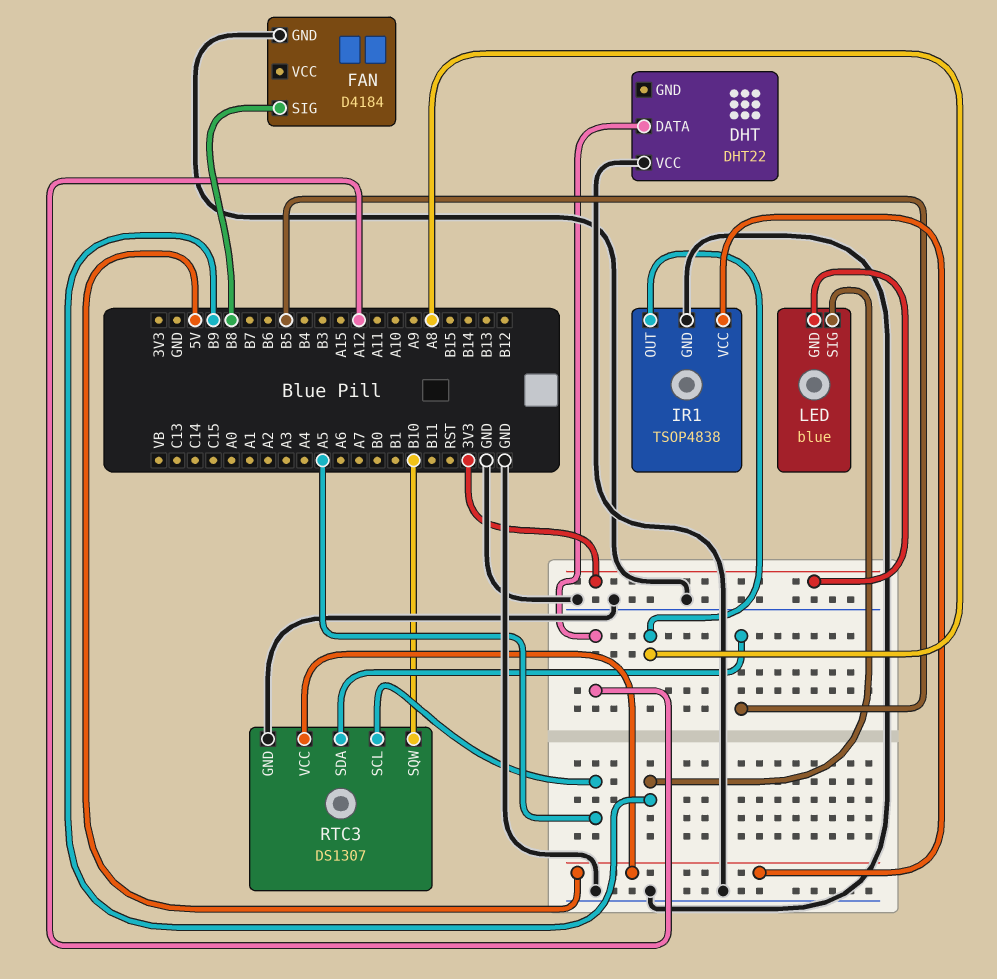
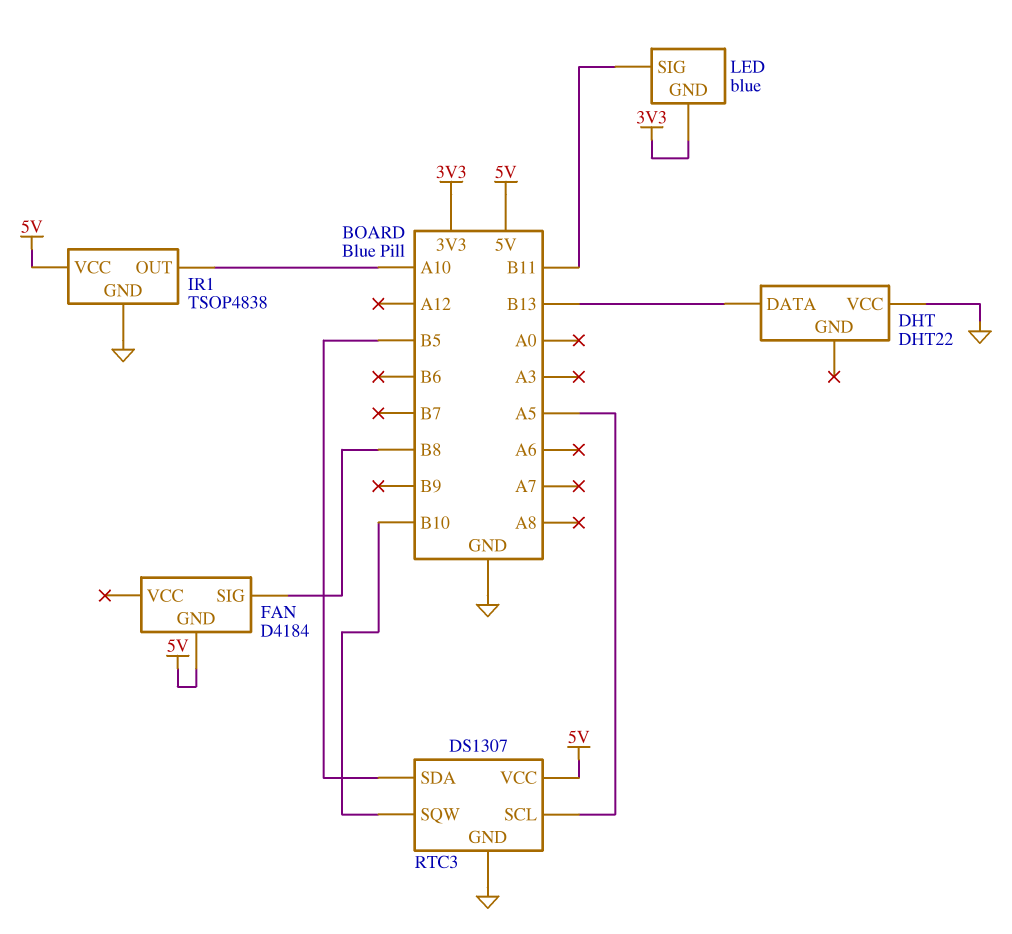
DHT pin DATA: A12 -> B13
FAN pin GND: GND -> 5V
IR1 pin OUT: A8 -> A10
LED pin SIG: B9 -> B11

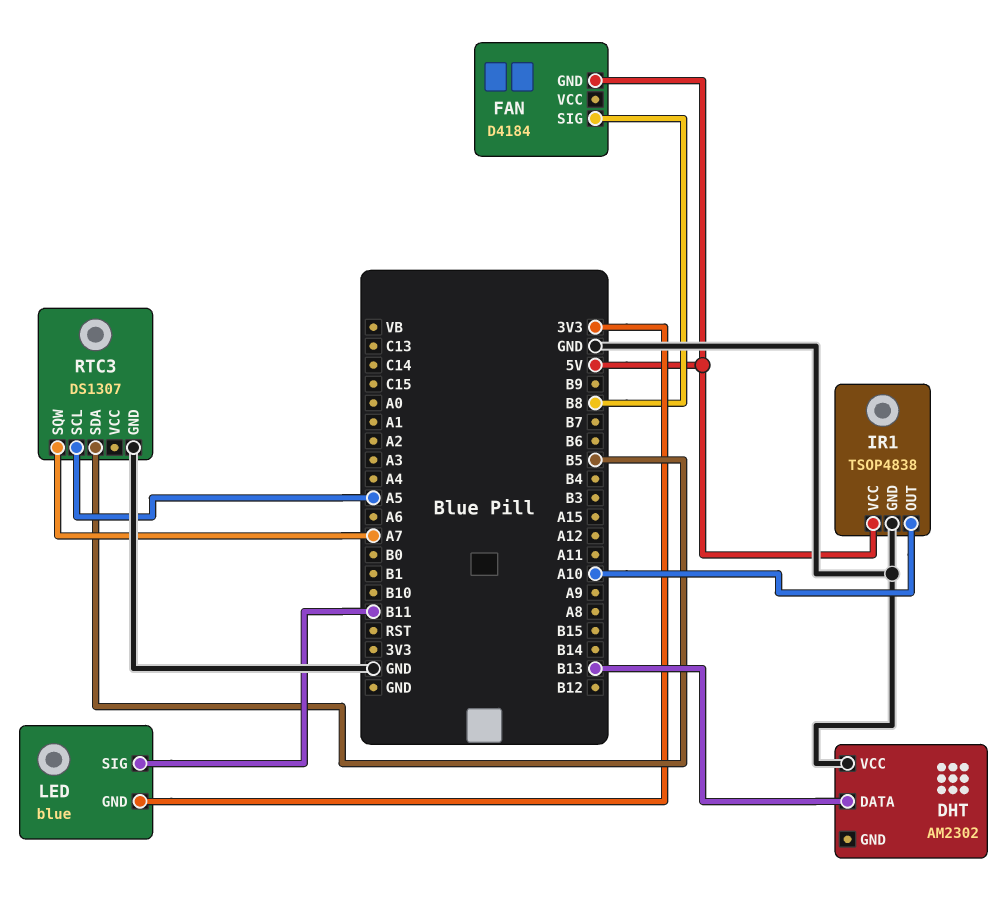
DHT: DHT22 -> AM2302
RTC3 pin SQW: B10 -> A7
RTC3 pin VCC: 5V -> none

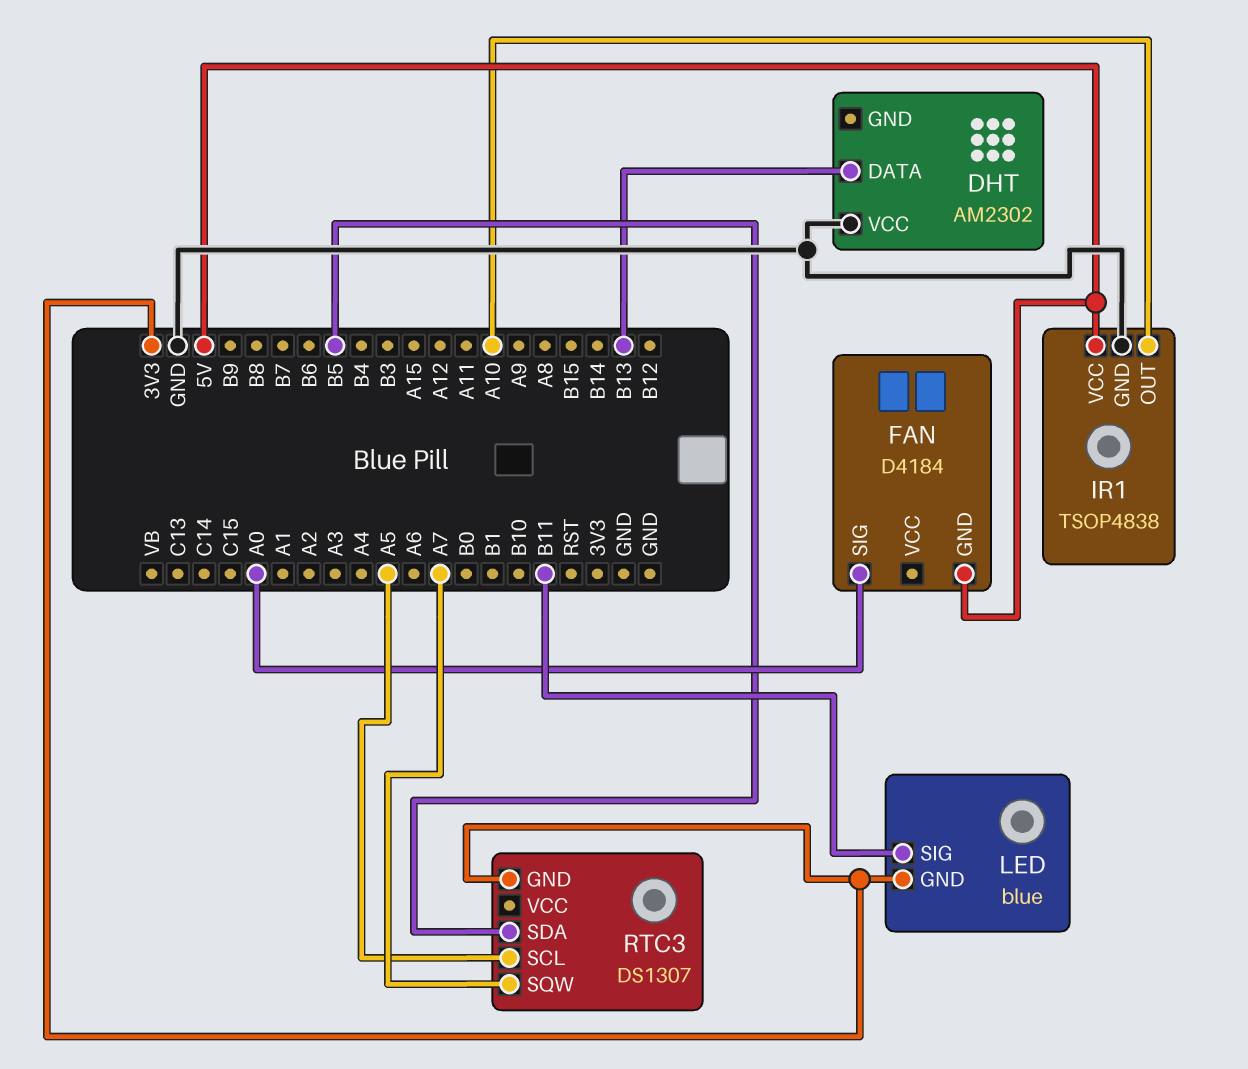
FAN pin SIG: B8 -> A0
RTC3 pin GND: GND -> 3V3

